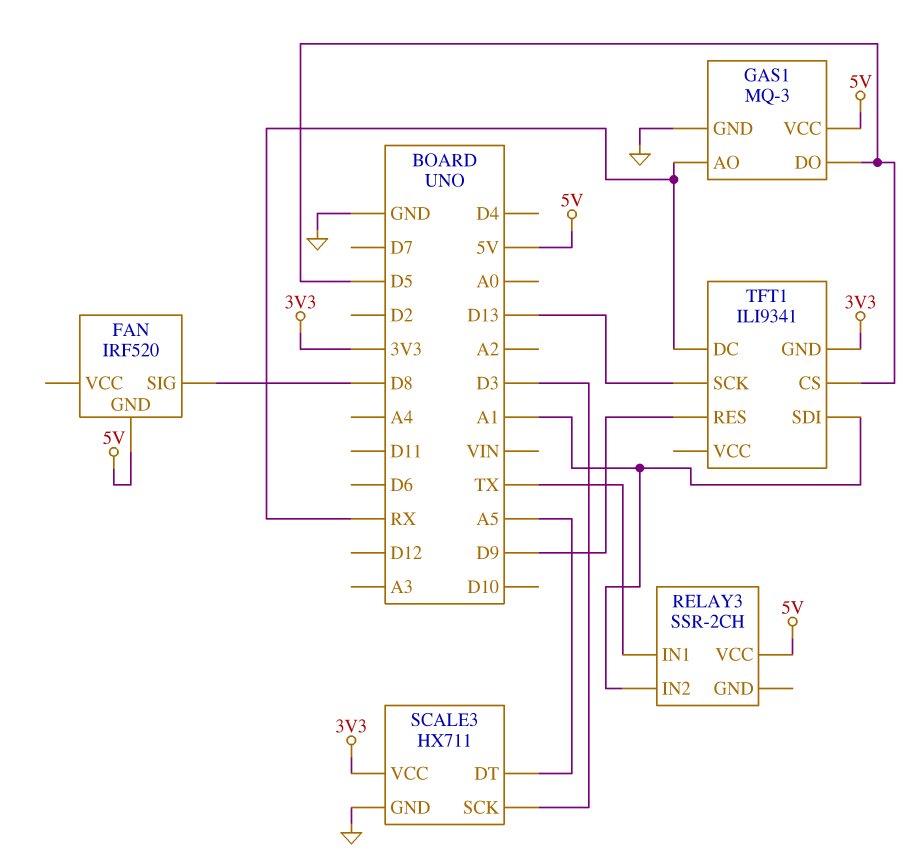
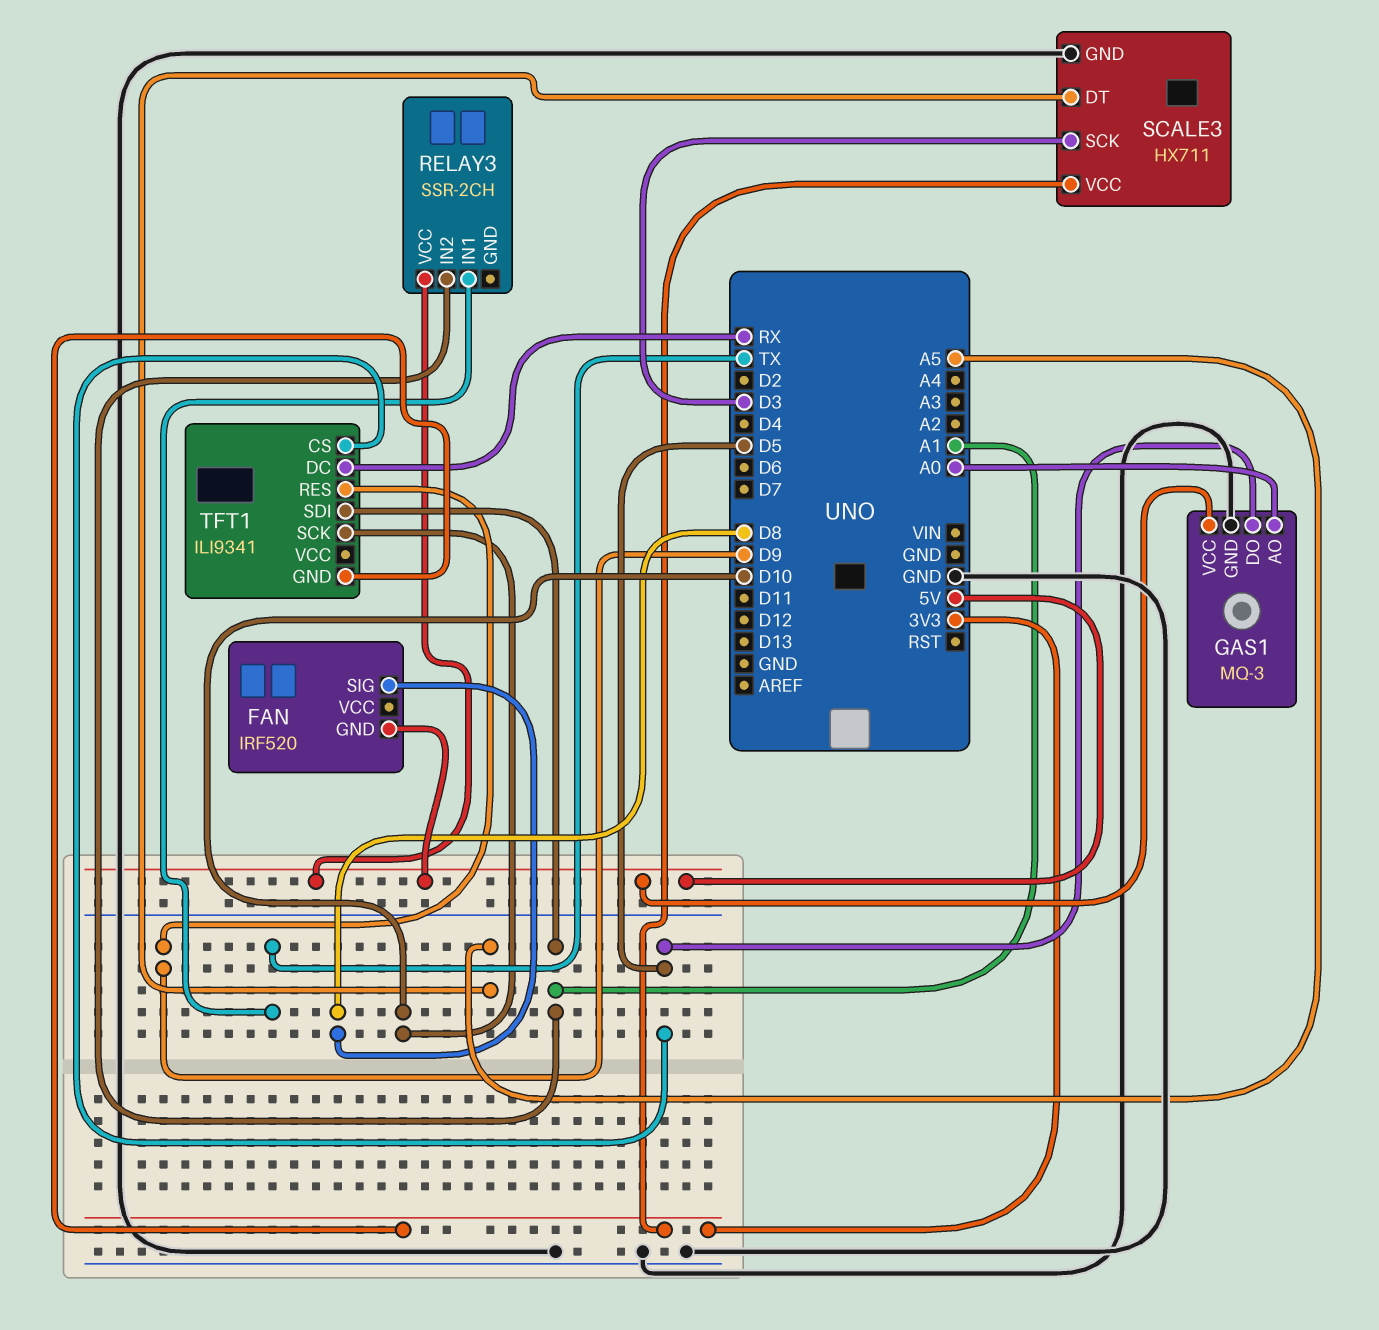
GAS1 pin AO: RX -> A0
TFT1 pin SCK: D13 -> D10

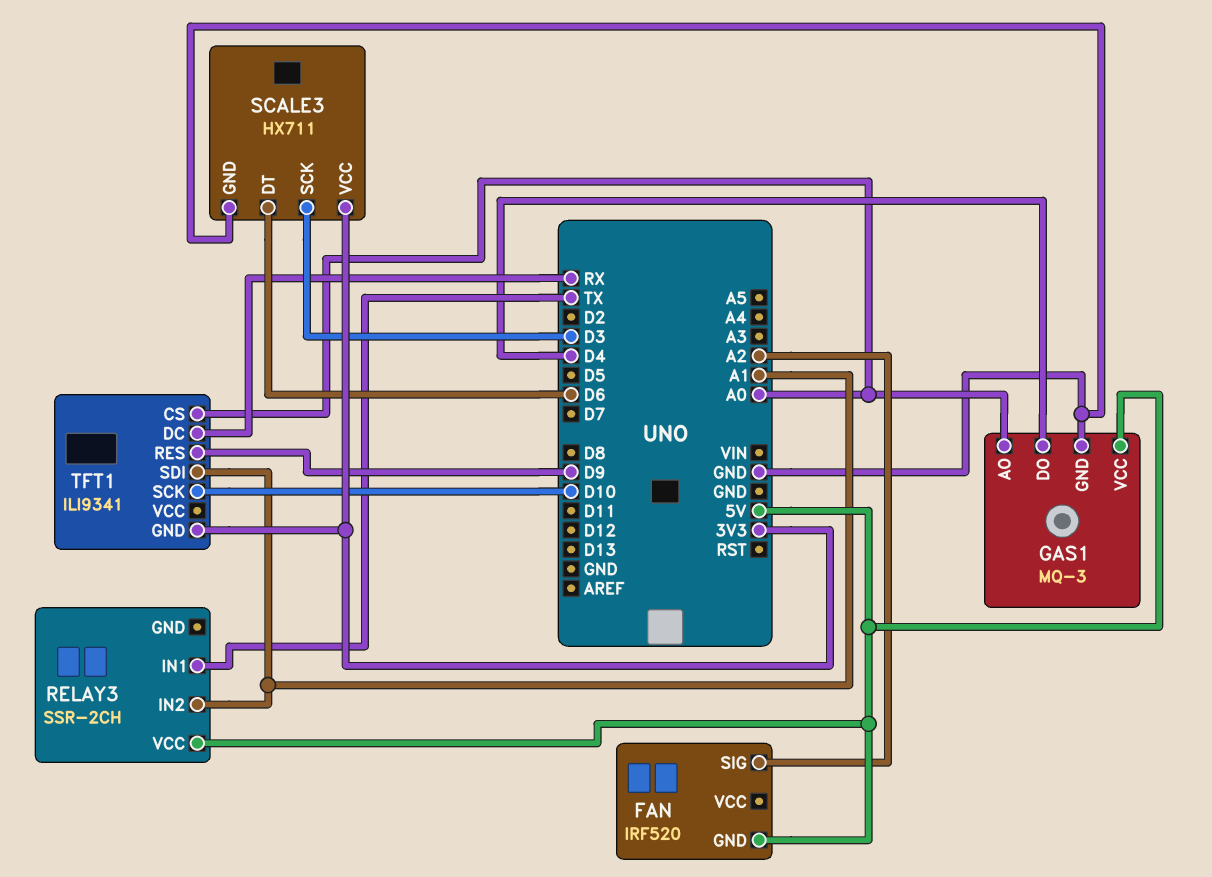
FAN pin SIG: D8 -> A2
GAS1 pin DO: D5 -> D4
SCALE3 pin DT: A5 -> D6
TFT1 pin CS: D5 -> A0

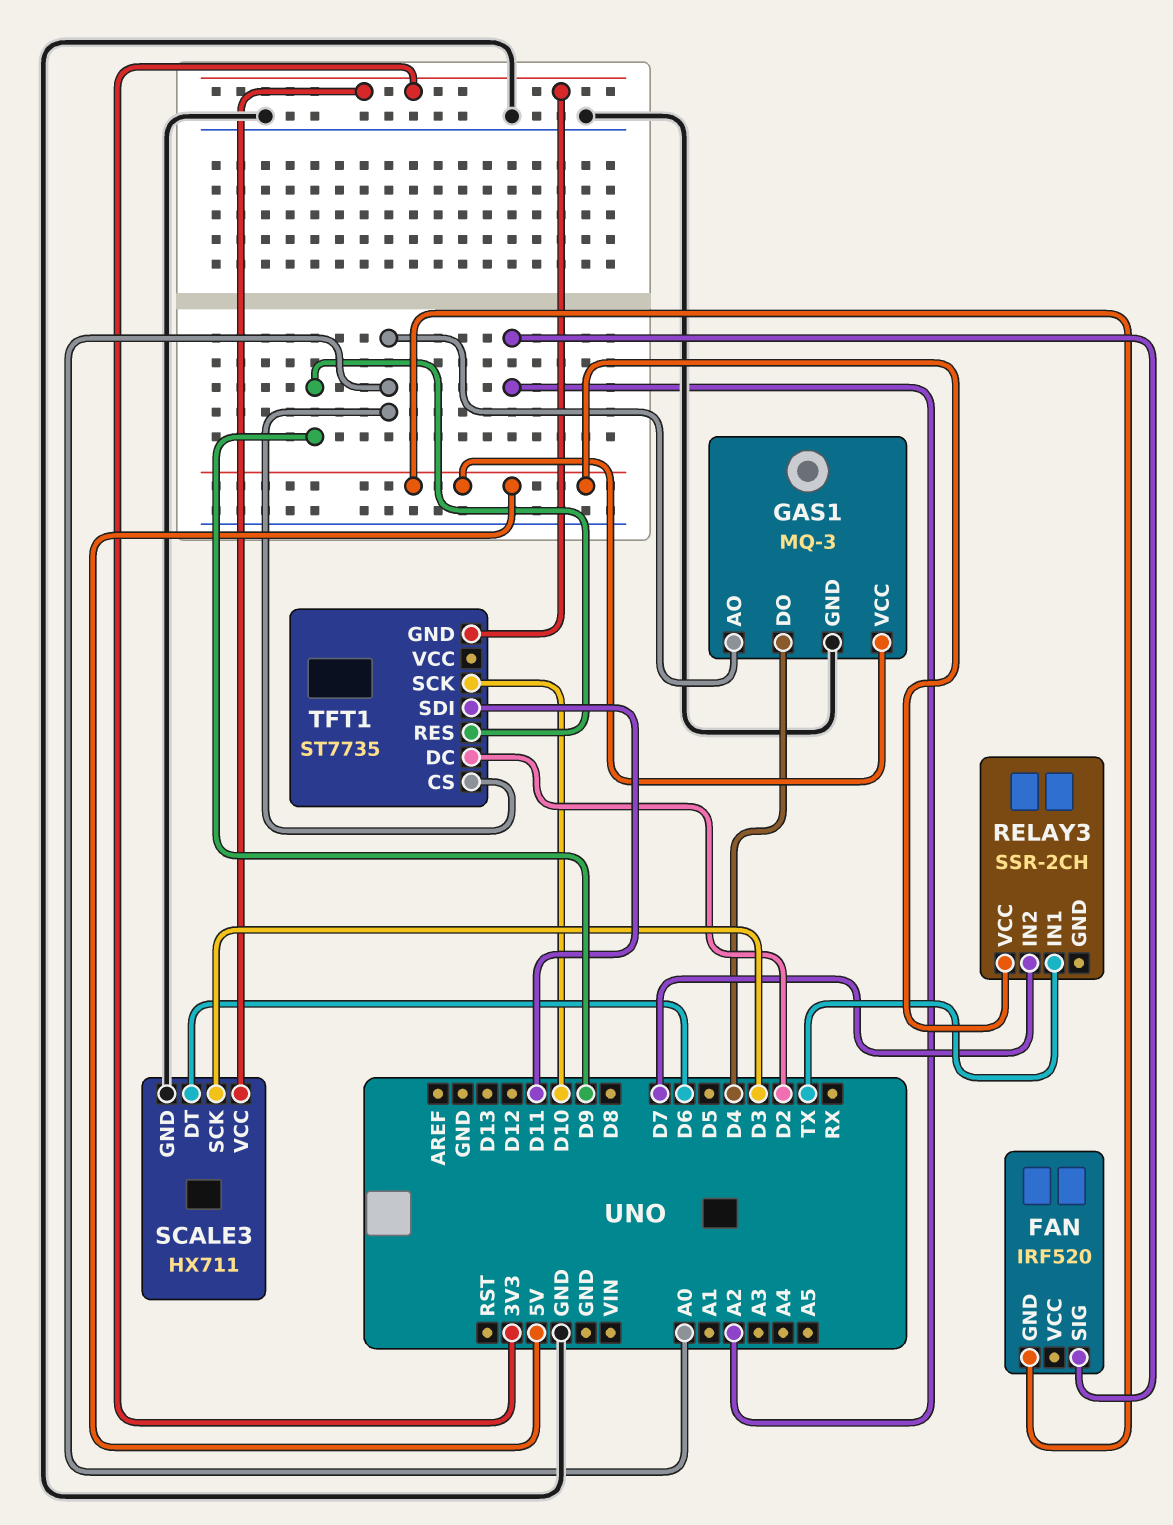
RELAY3 pin IN2: A1 -> D7
TFT1: ILI9341 -> ST7735
TFT1 pin DC: RX -> D2
TFT1 pin SDI: A1 -> D11

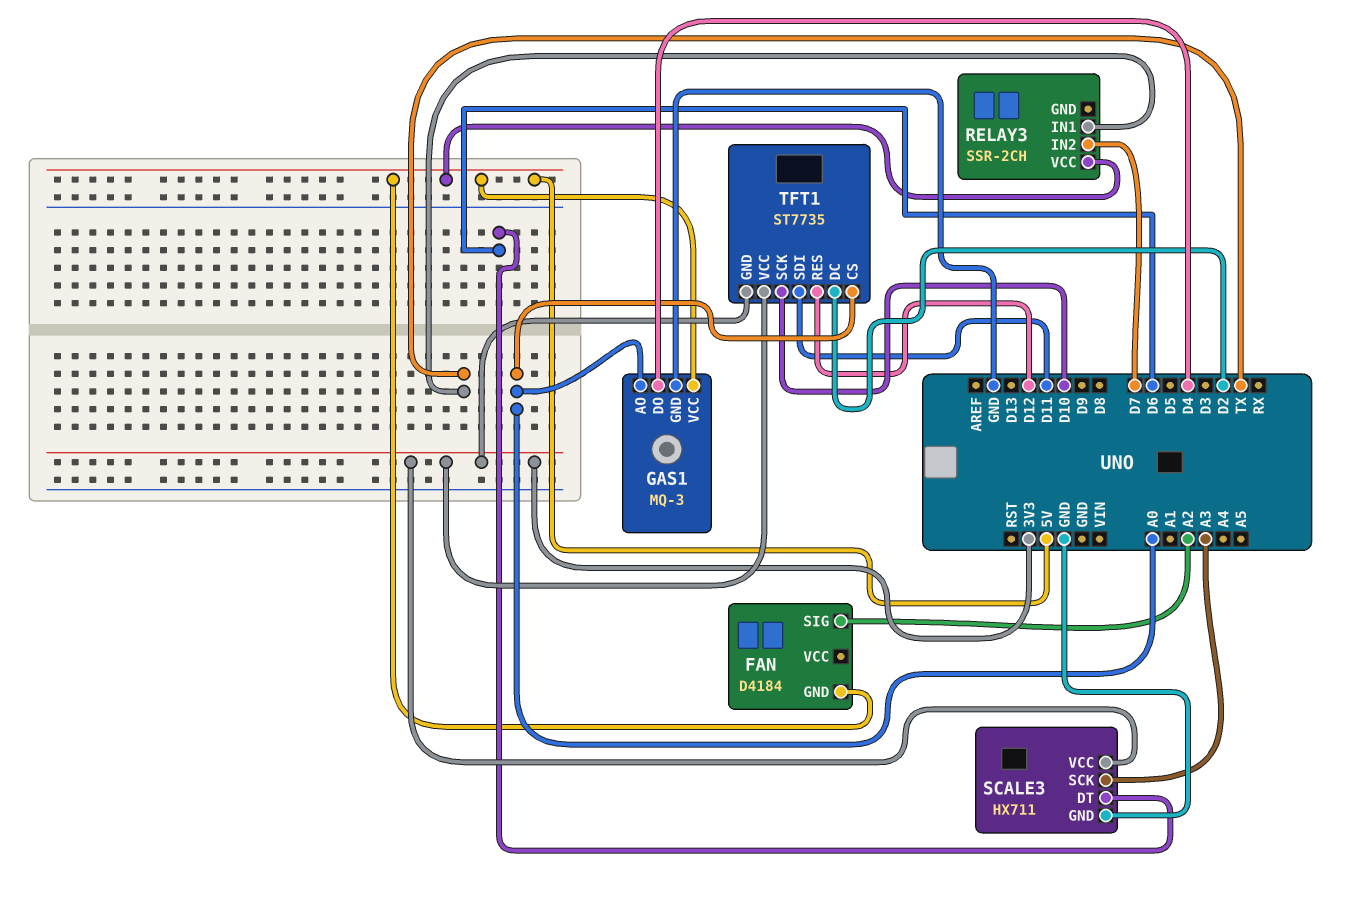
FAN: IRF520 -> D4184
SCALE3 pin SCK: D3 -> A3
TFT1 pin RES: D9 -> D12
TFT1 pin VCC: none -> 3V3

